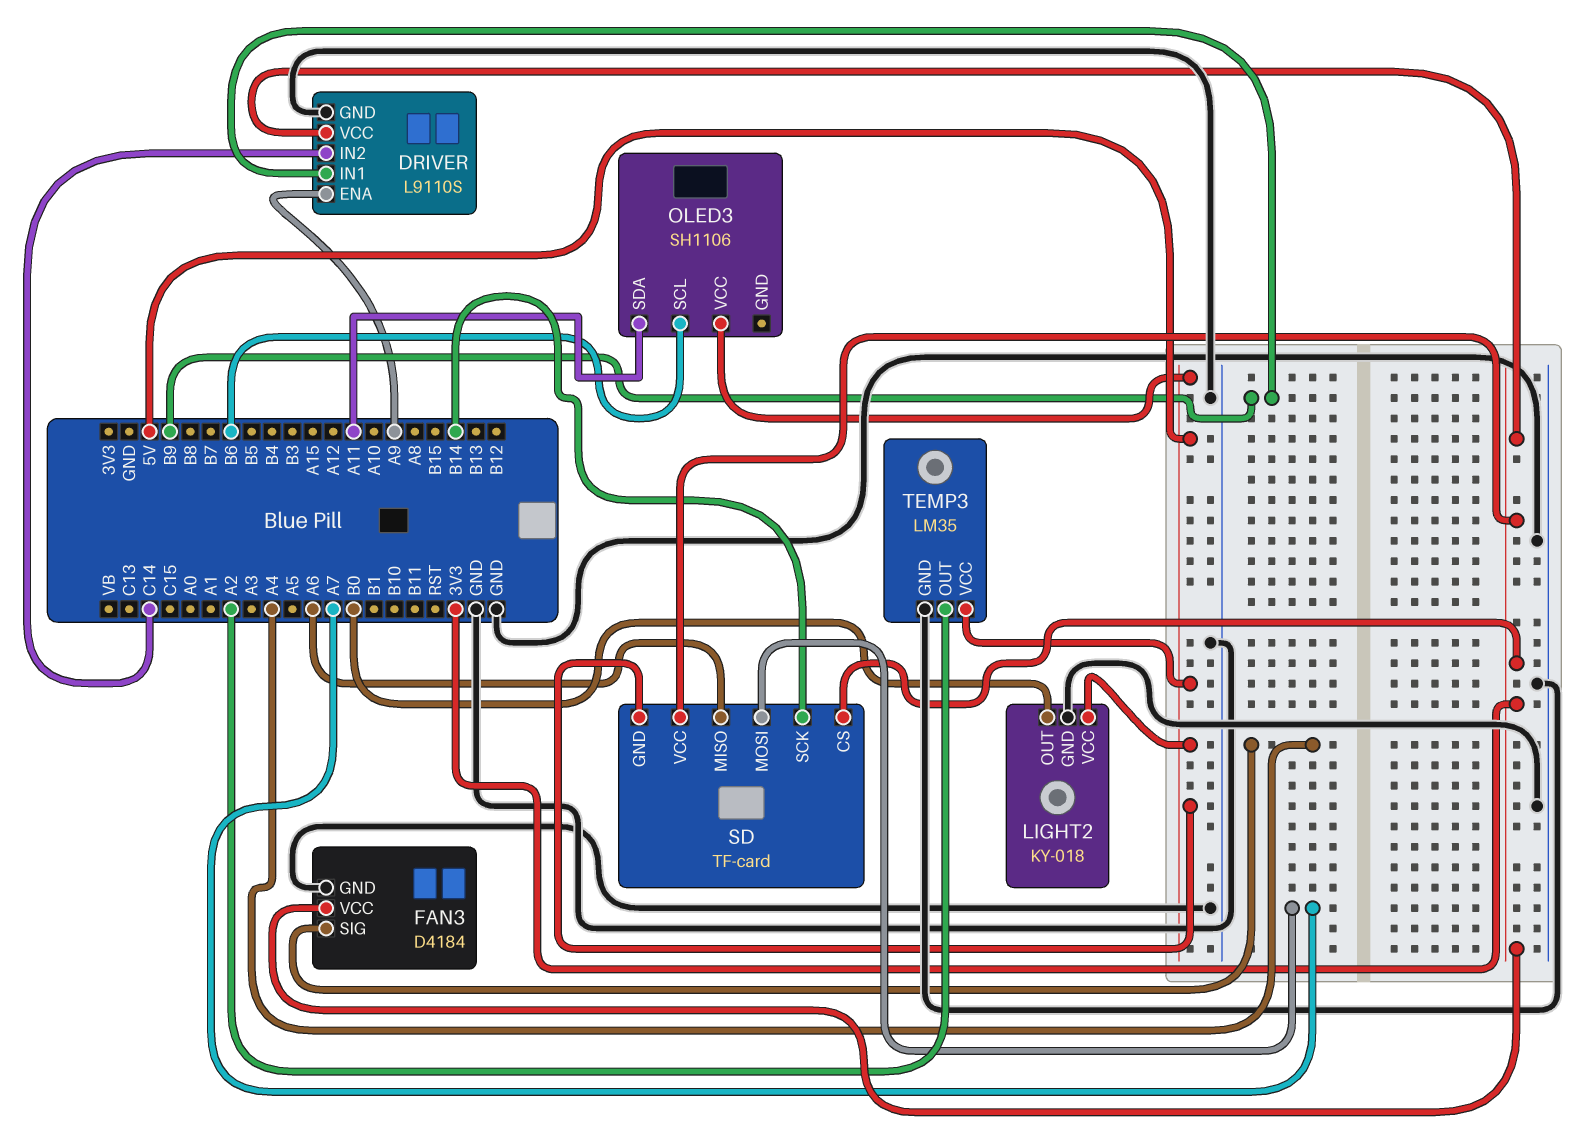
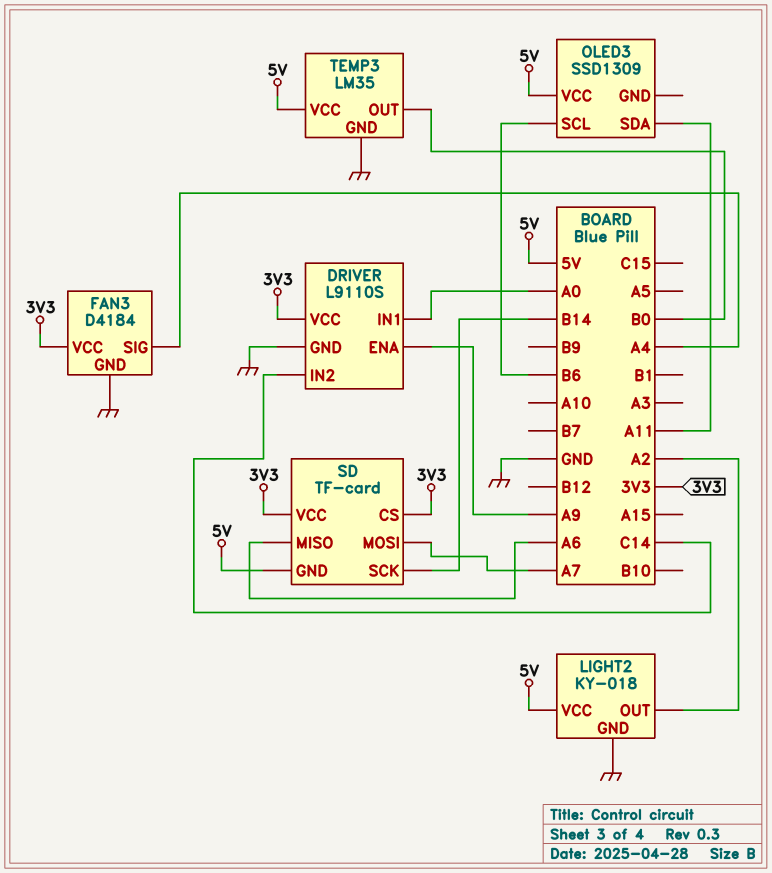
DRIVER pin IN1: B9 -> A0
LIGHT2 pin OUT: B0 -> A2
OLED3: SH1106 -> SSD1309
TEMP3 pin OUT: A2 -> B0

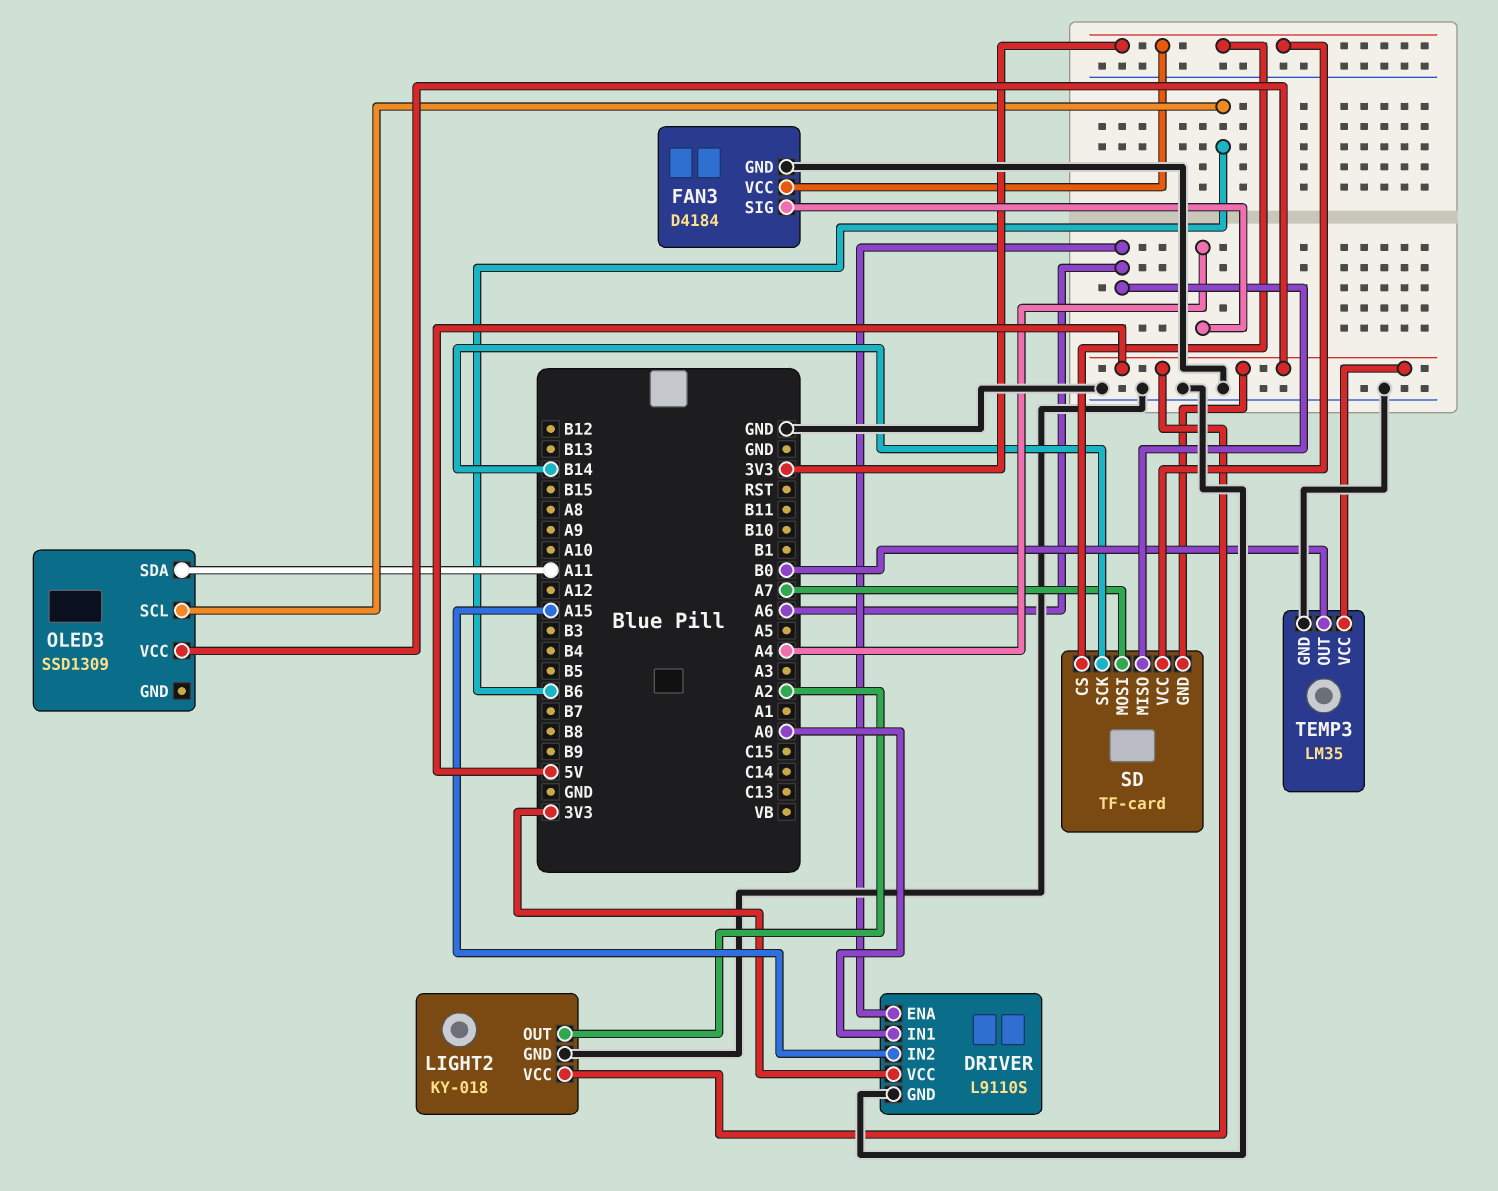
DRIVER pin ENA: A9 -> A6
DRIVER pin IN2: C14 -> A15

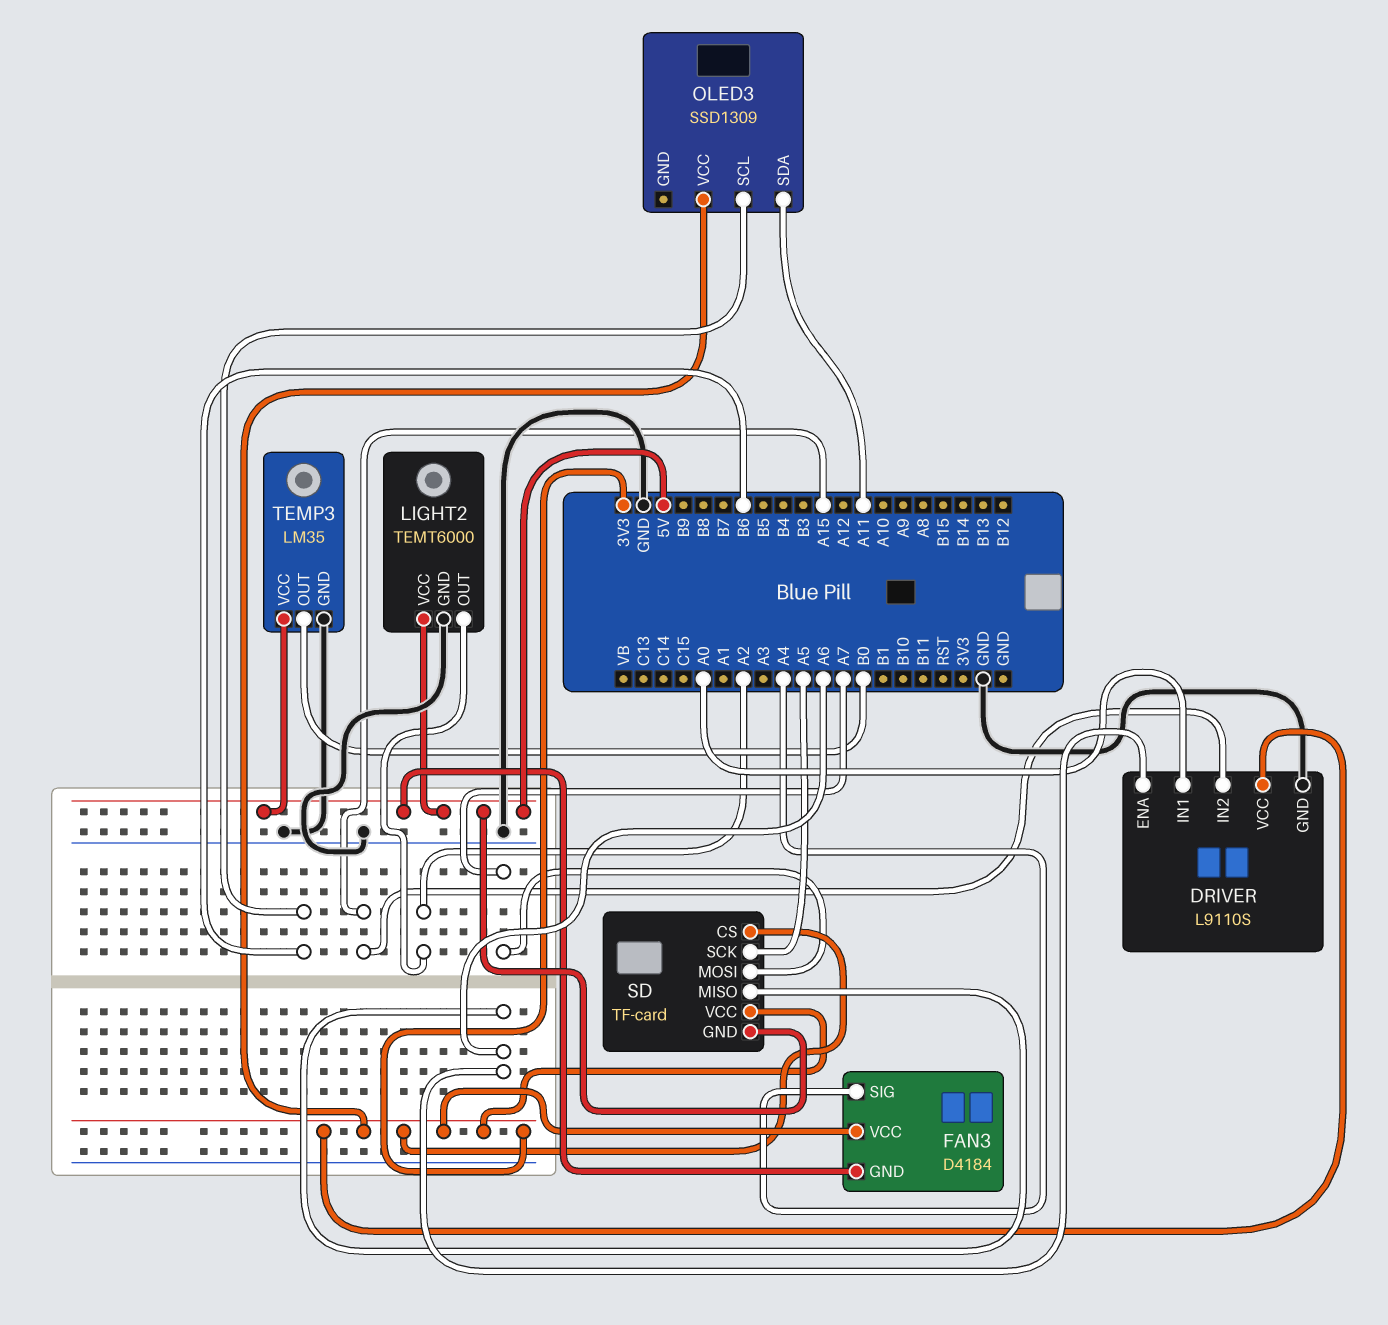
FAN3 pin GND: GND -> 5V
LIGHT2: KY-018 -> TEMT6000
OLED3 pin VCC: 5V -> 3V3
SD pin SCK: B14 -> A5

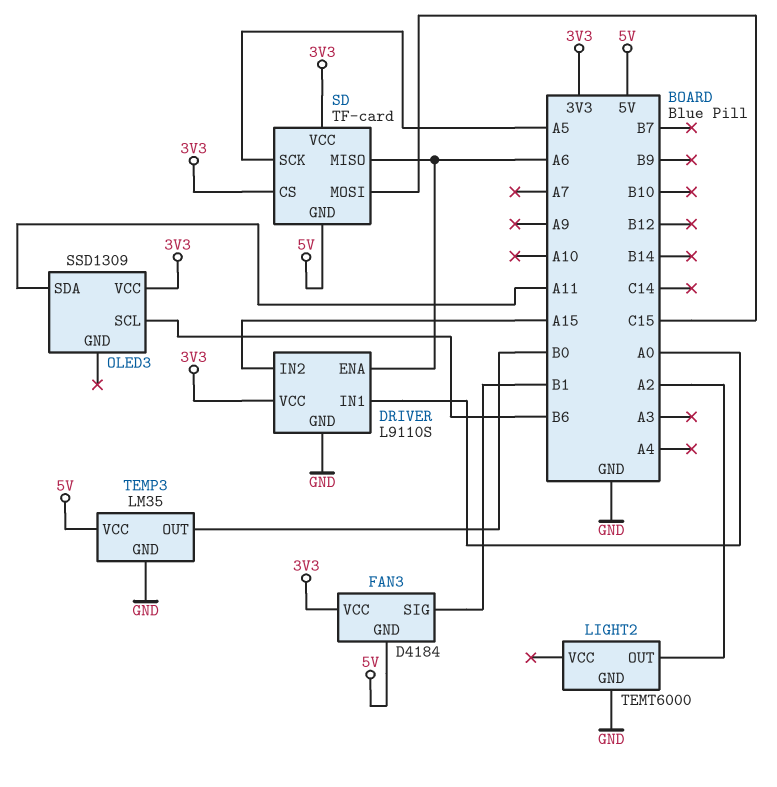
FAN3 pin SIG: A4 -> B1
LIGHT2 pin VCC: 5V -> none
SD pin MOSI: A7 -> C15

